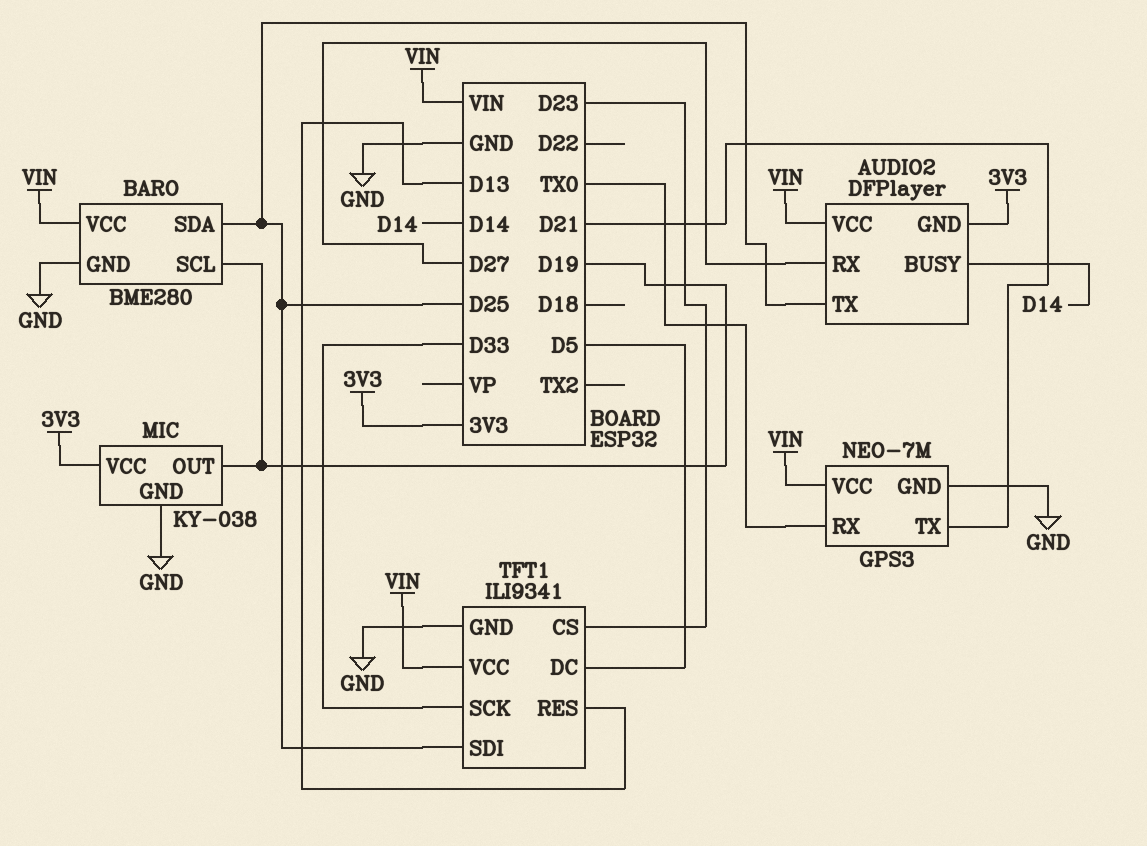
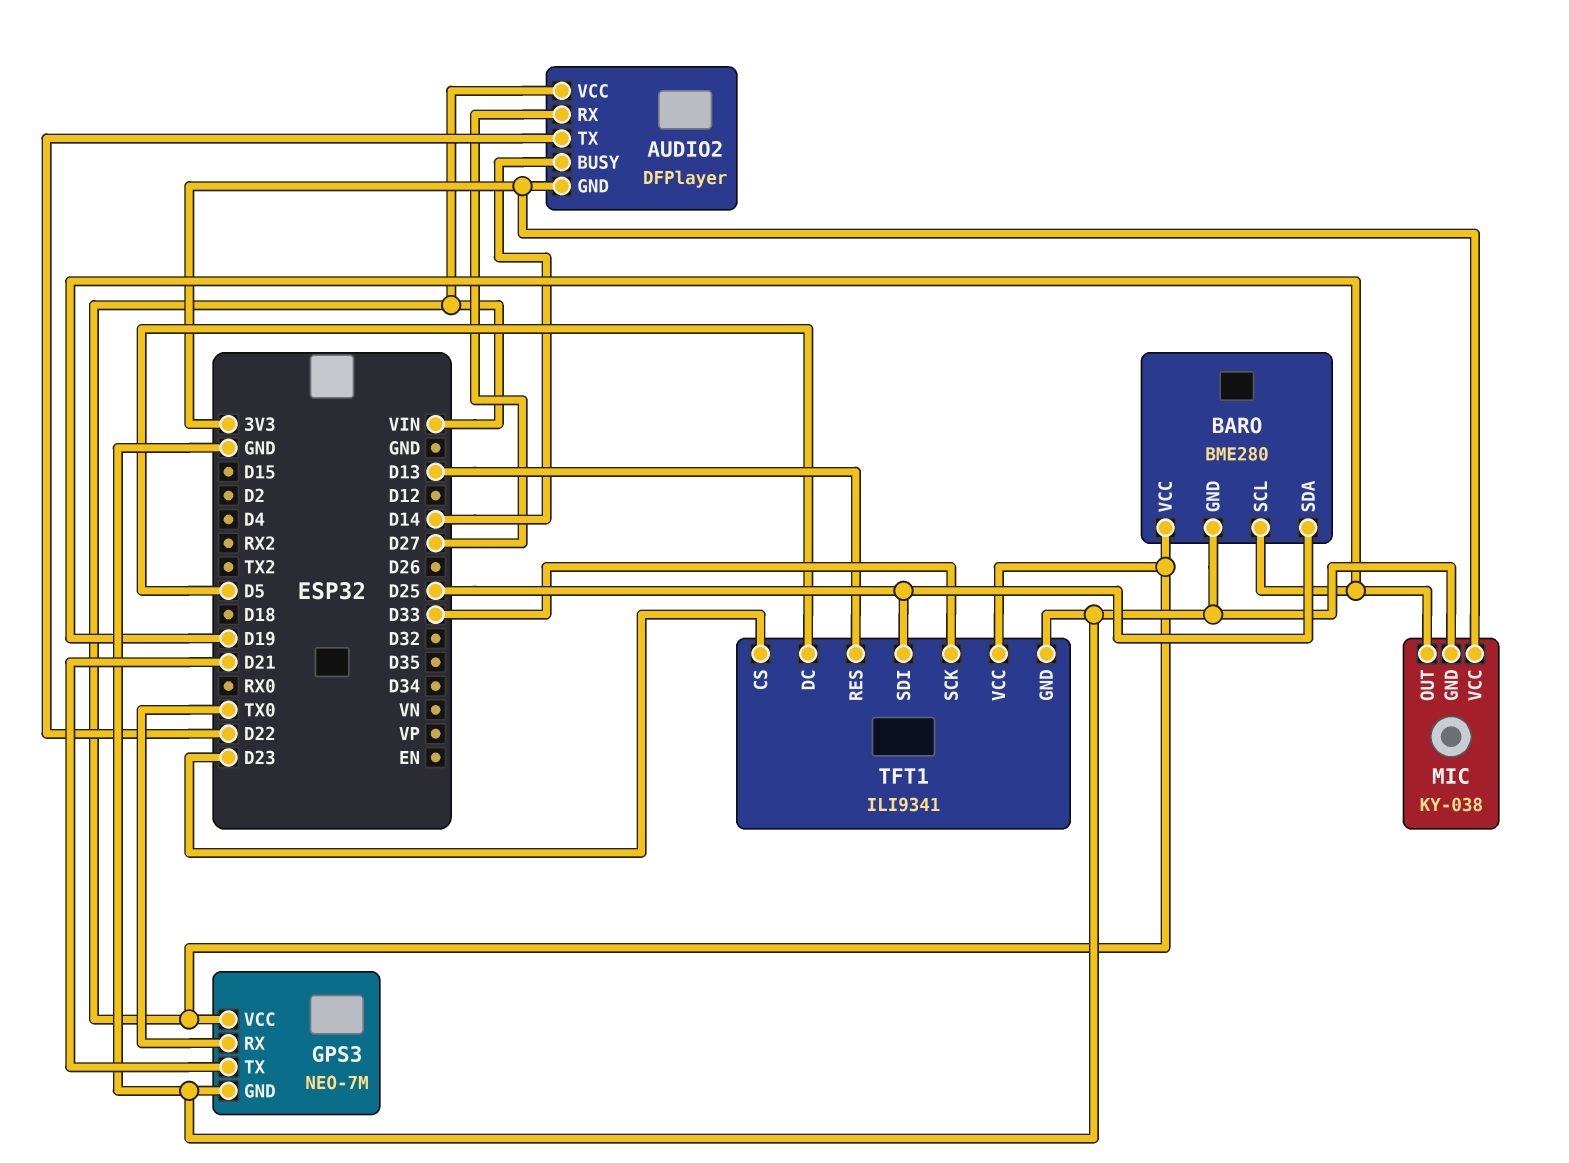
AUDIO2 pin TX: D25 -> D22

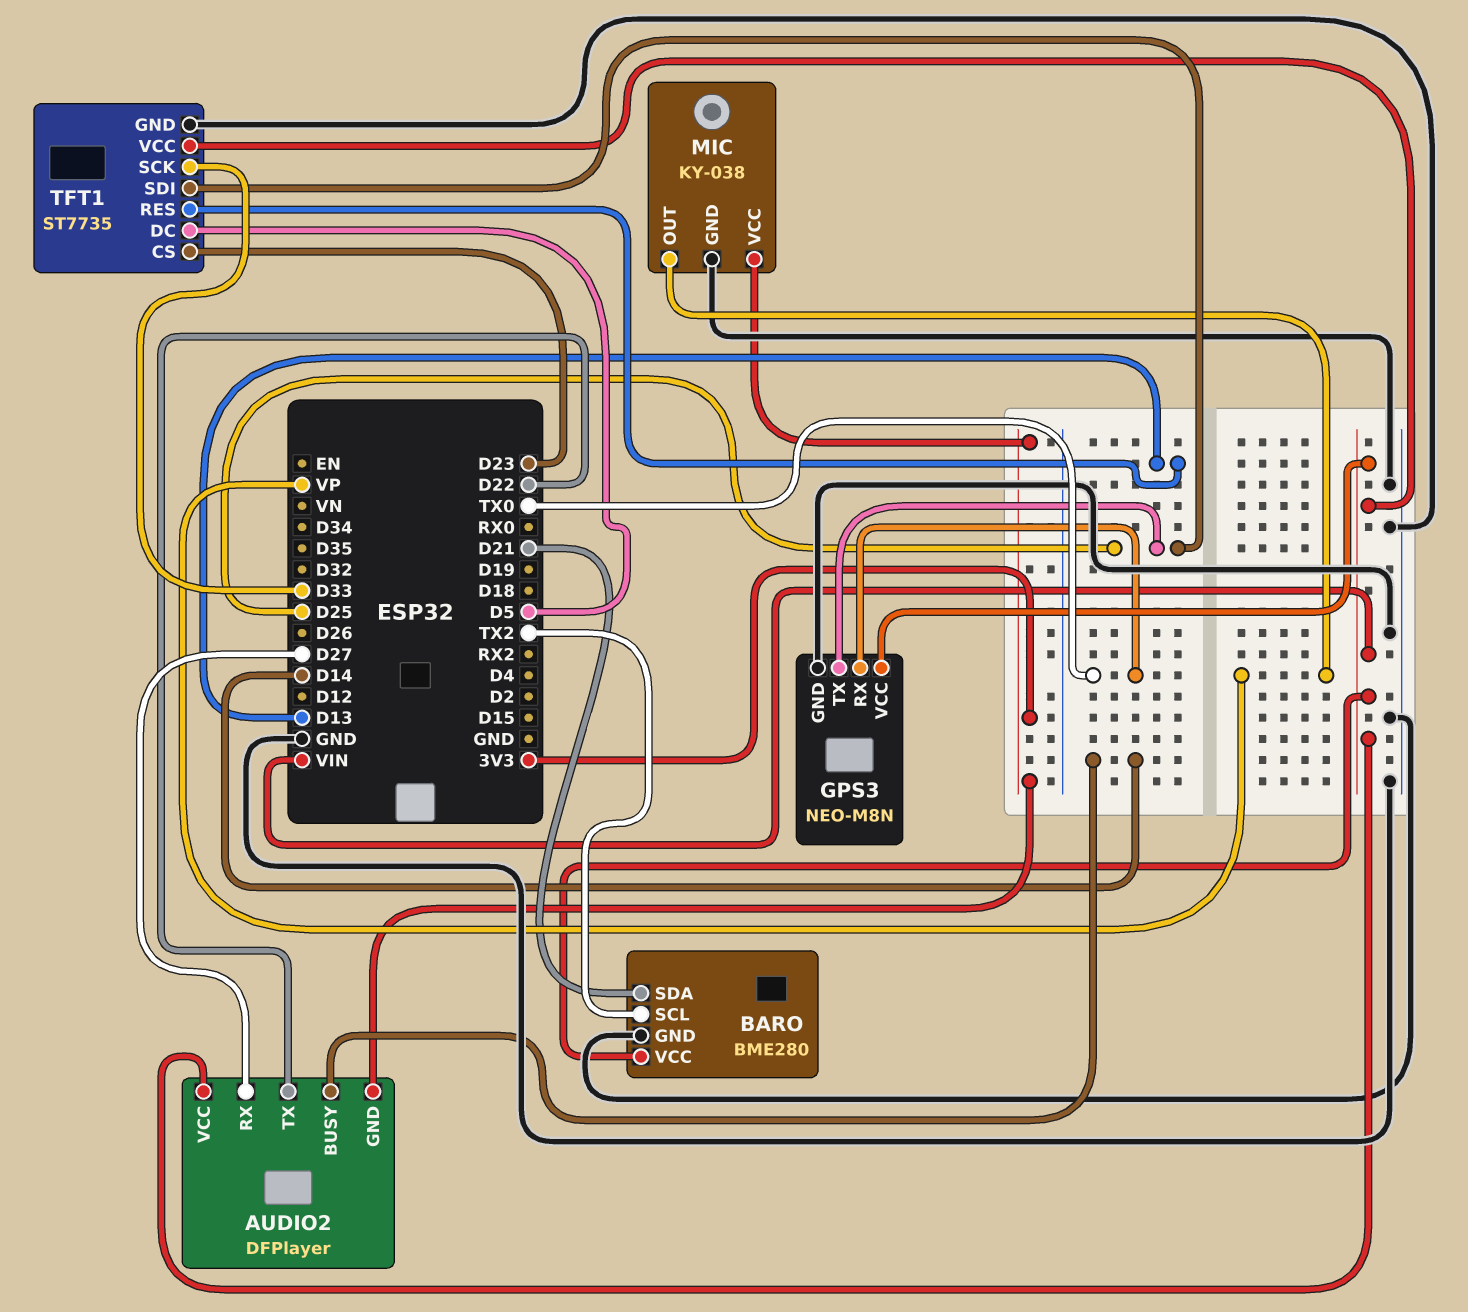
BARO pin SCL: D19 -> TX2
BARO pin SDA: D25 -> D21
GPS3: NEO-7M -> NEO-M8N
GPS3 pin TX: D21 -> D25
MIC pin OUT: D19 -> VP
TFT1: ILI9341 -> ST7735

